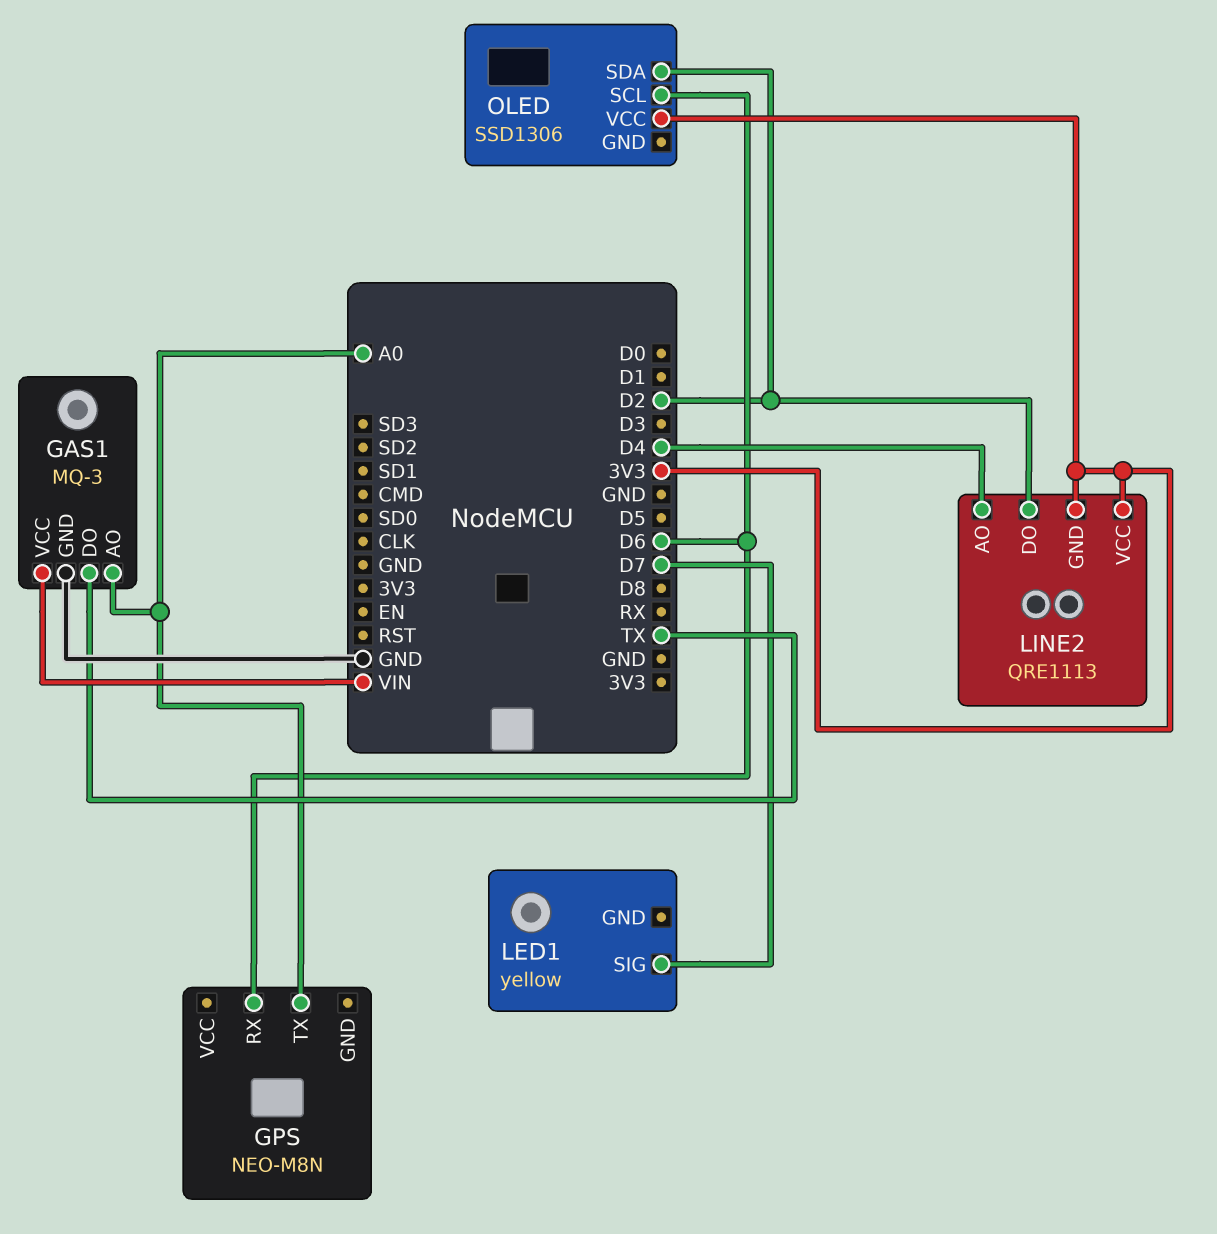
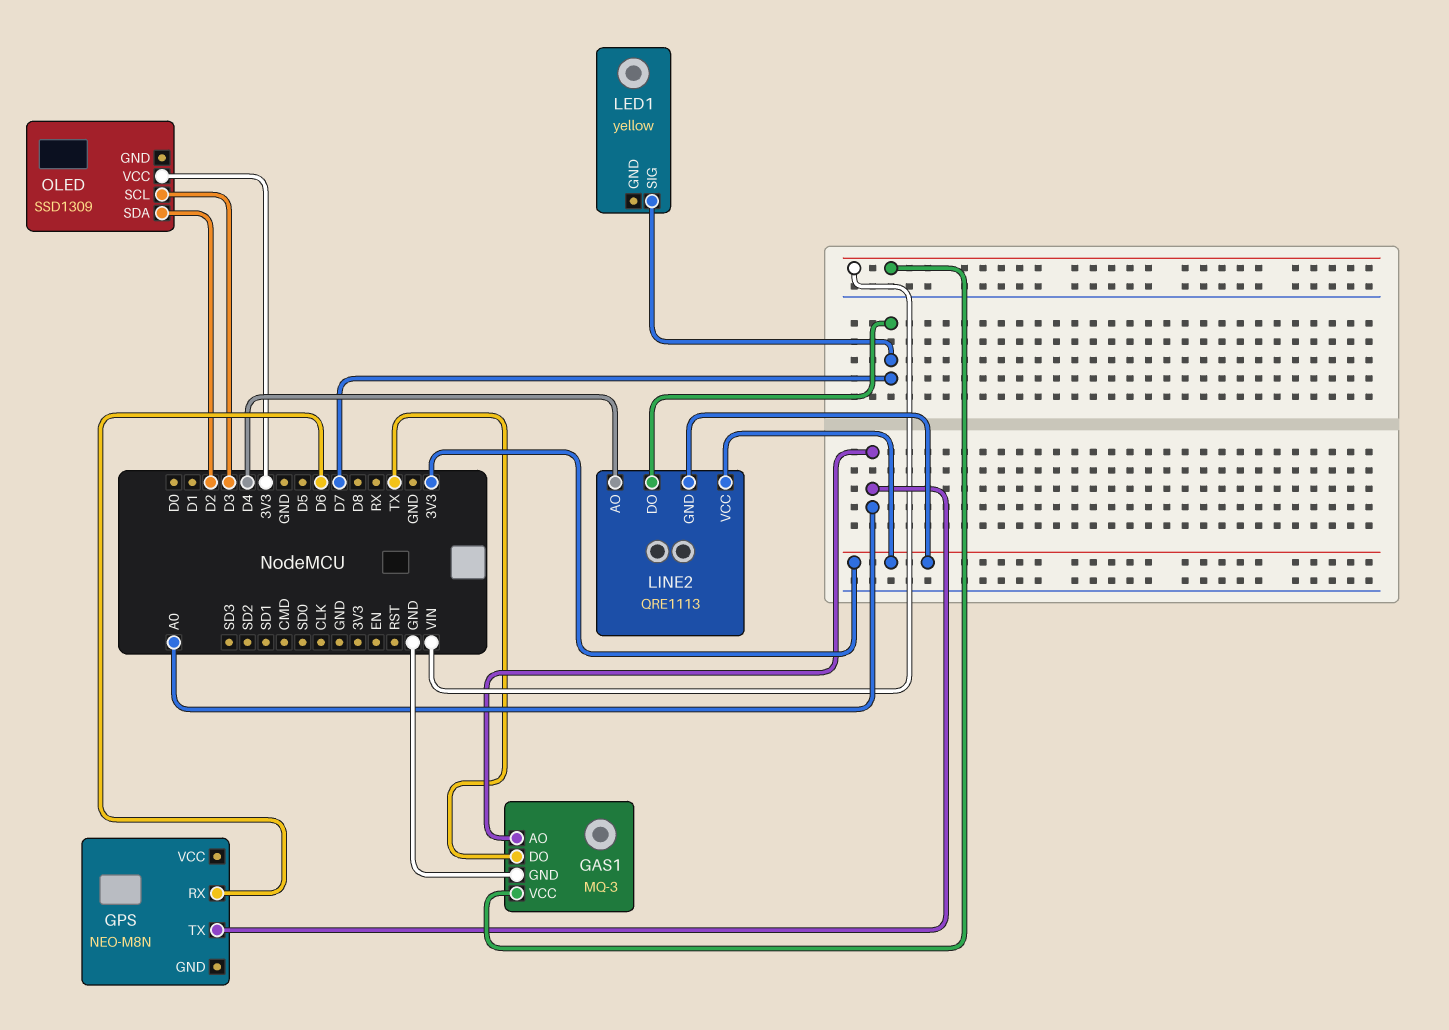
LINE2 pin DO: D2 -> D7
OLED: SSD1306 -> SSD1309
OLED pin SCL: D6 -> D3

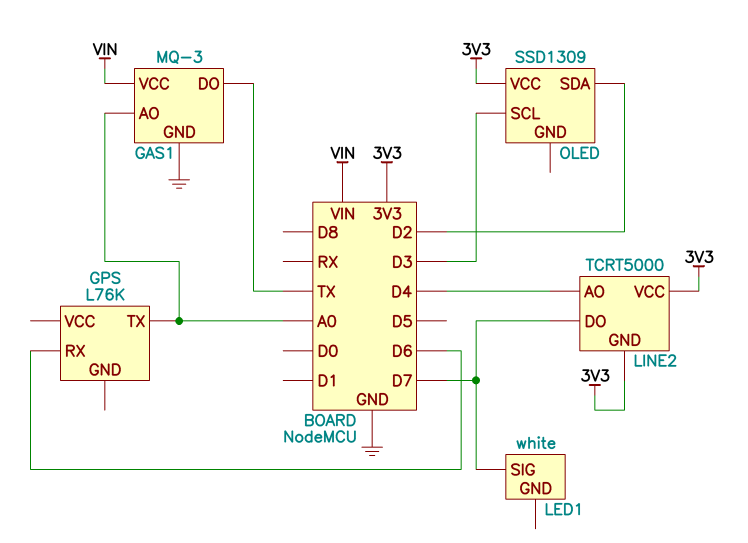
GPS: NEO-M8N -> L76K
LED1: yellow -> white
LINE2: QRE1113 -> TCRT5000

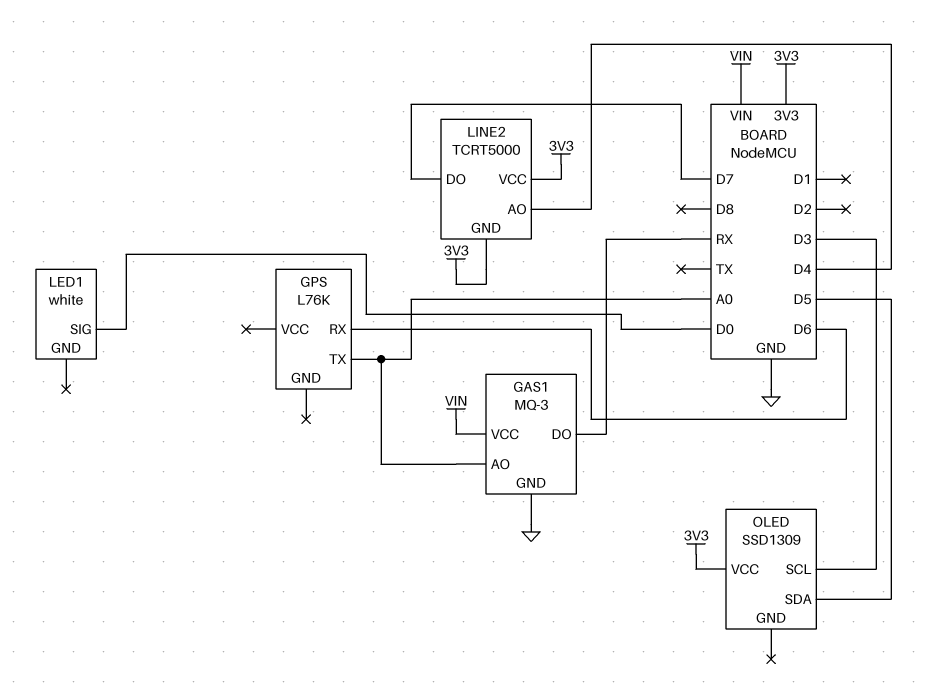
GAS1 pin DO: TX -> RX
LED1 pin SIG: D7 -> D0
OLED pin SDA: D2 -> D5

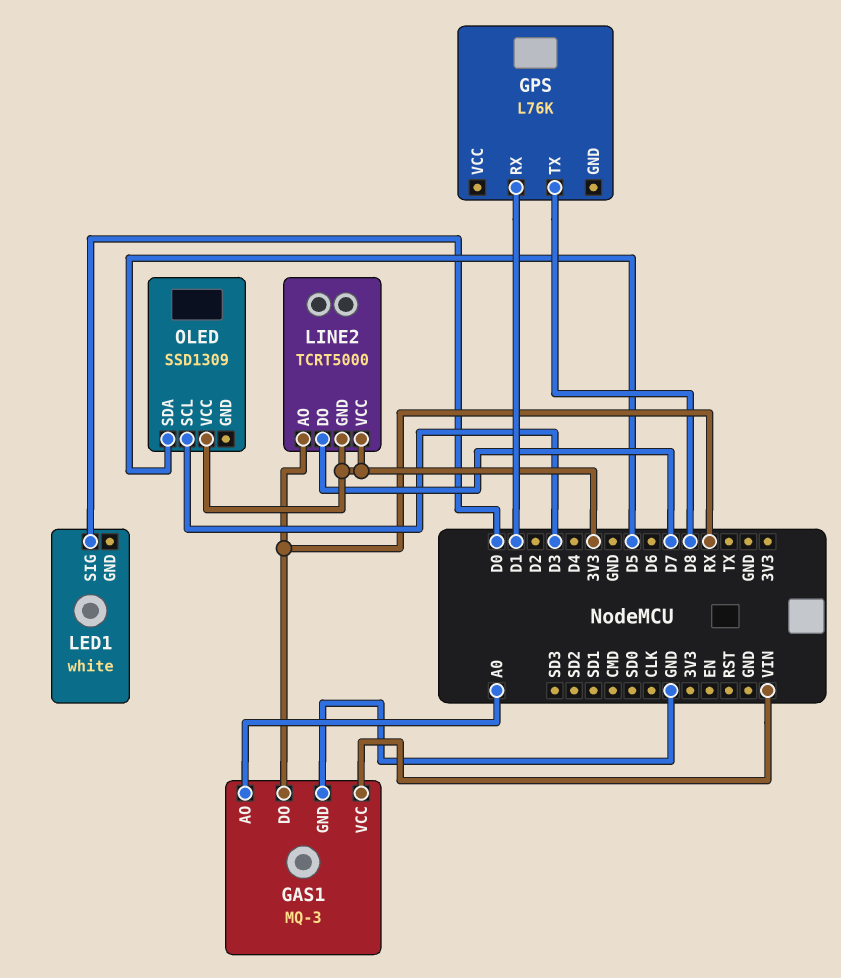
GPS pin RX: D6 -> D1
GPS pin TX: A0 -> D8
LINE2 pin AO: D4 -> RX

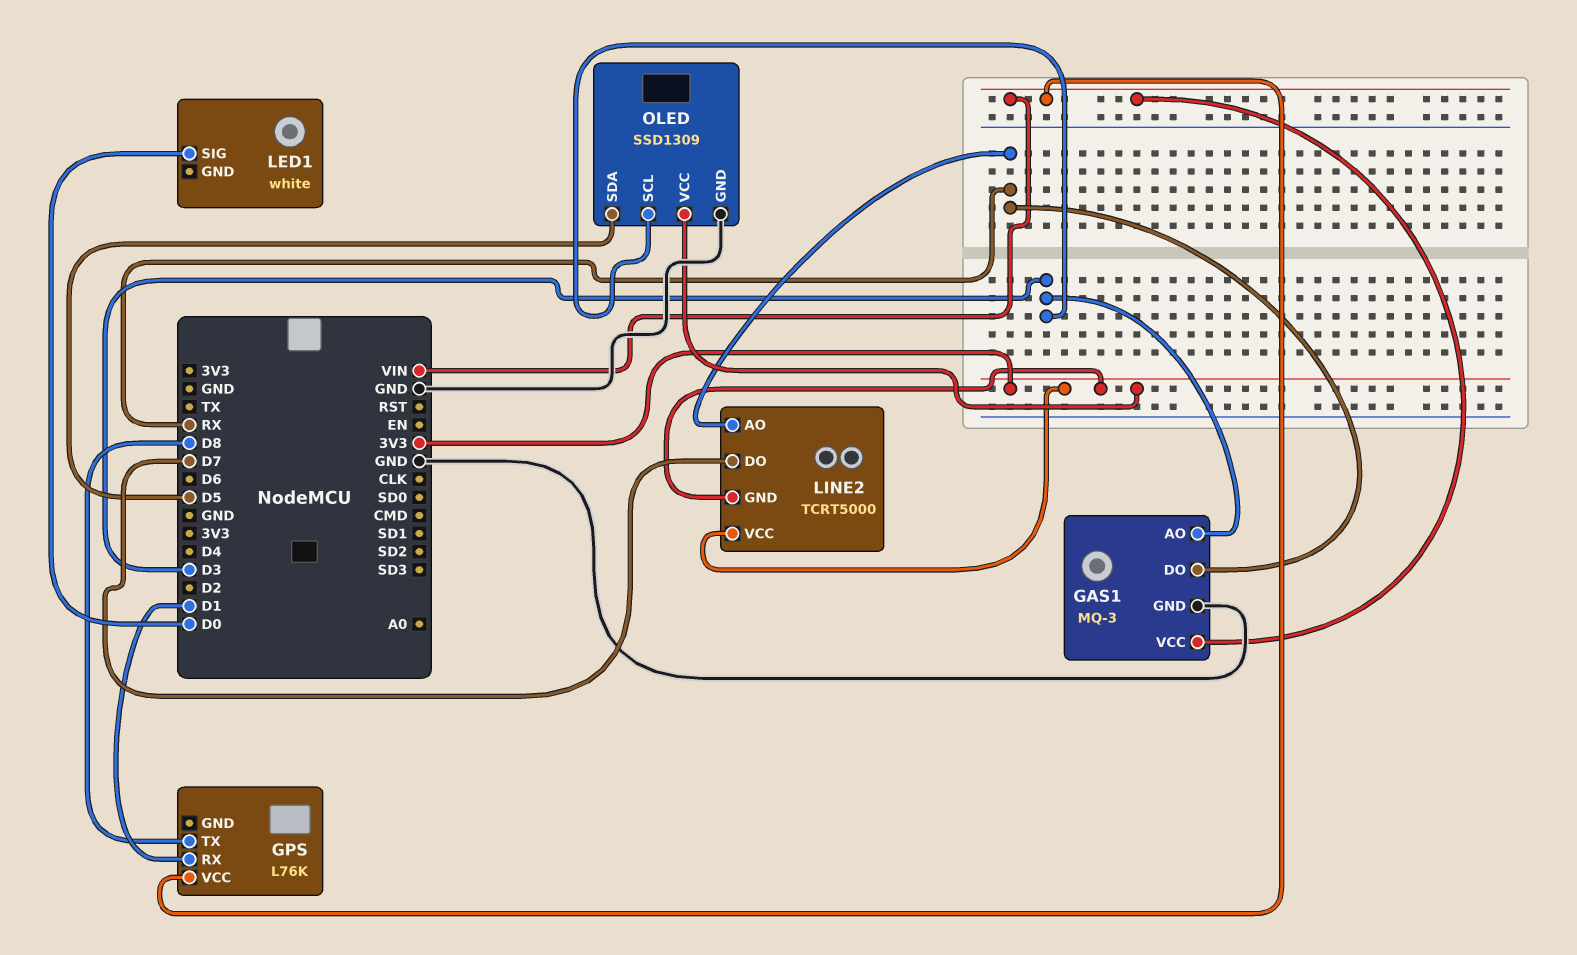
GAS1 pin AO: A0 -> D3
GPS pin VCC: none -> VIN
OLED pin GND: none -> GND

